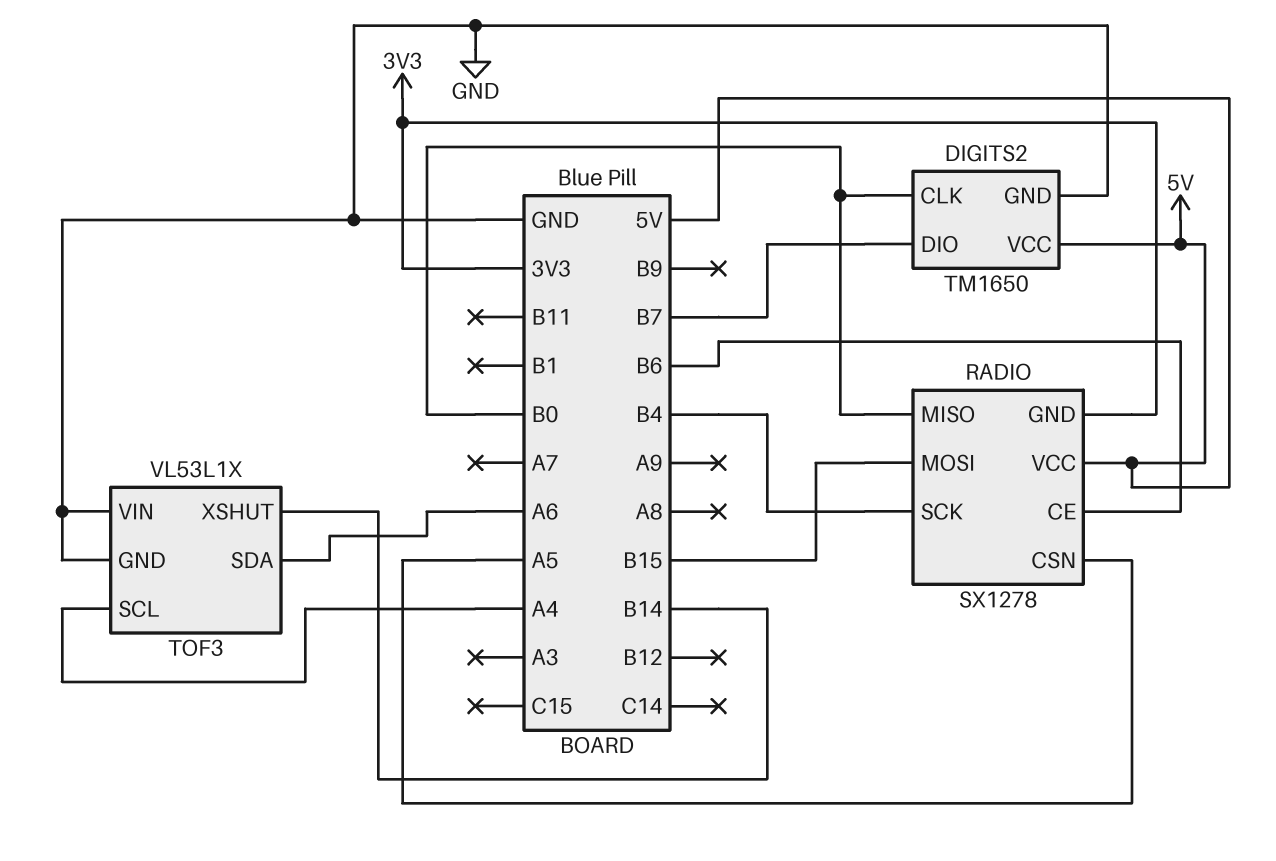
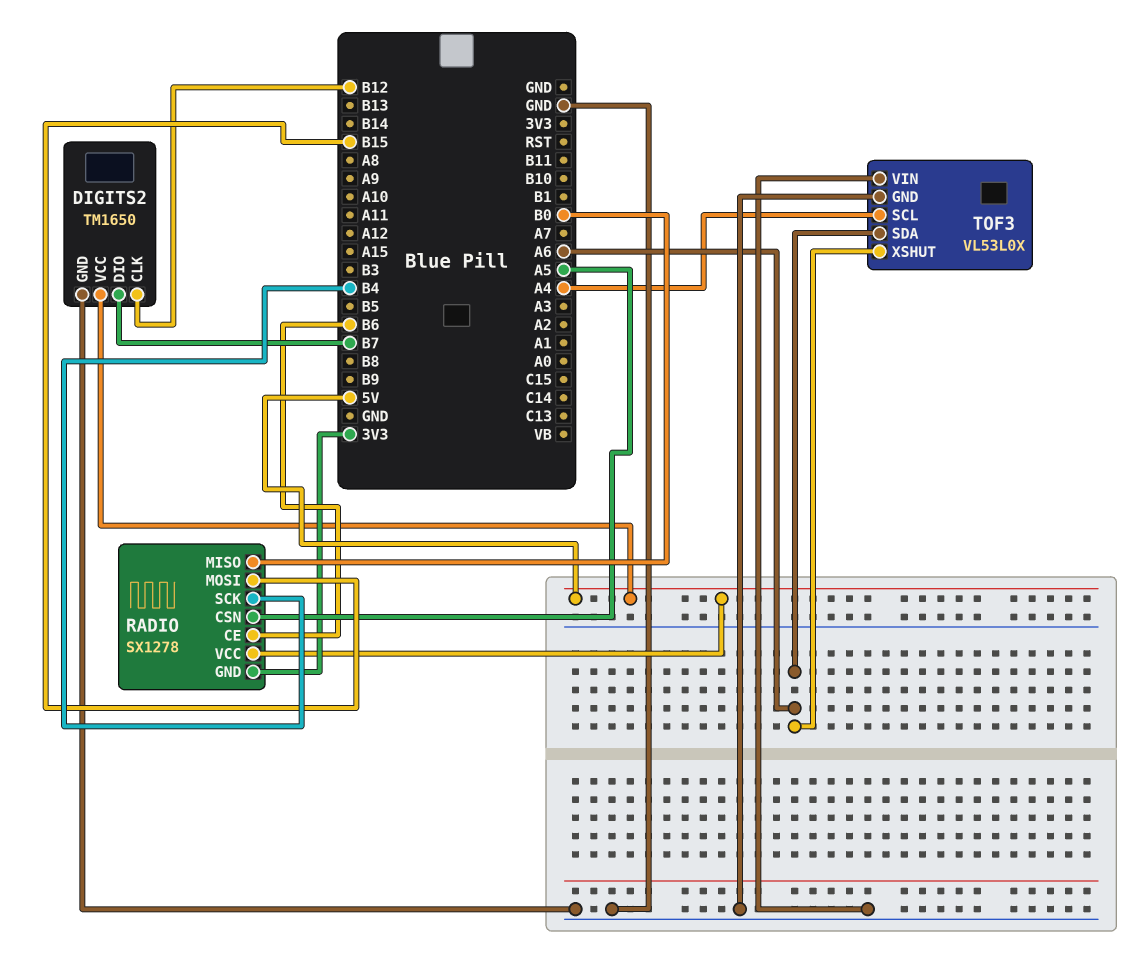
DIGITS2 pin CLK: B0 -> B12
TOF3: VL53L1X -> VL53L0X
TOF3 pin XSHUT: B14 -> A6

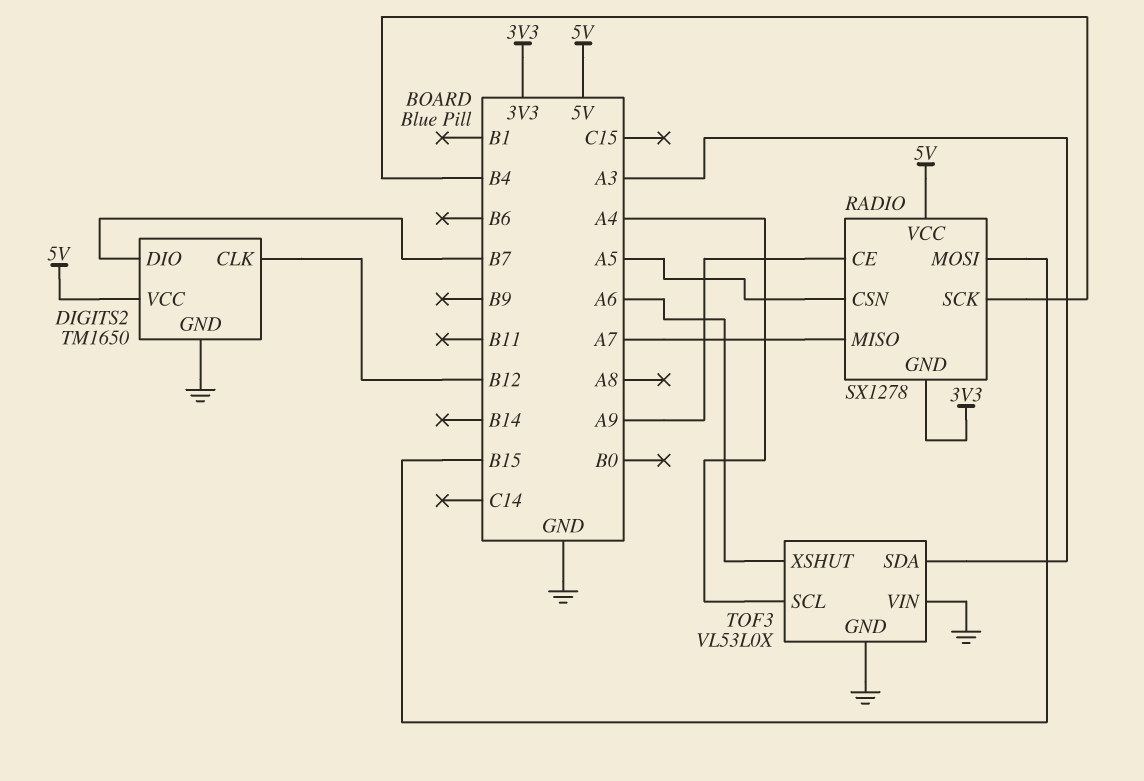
RADIO pin CE: B6 -> A9
RADIO pin MISO: B0 -> A7
TOF3 pin SDA: A6 -> A3

